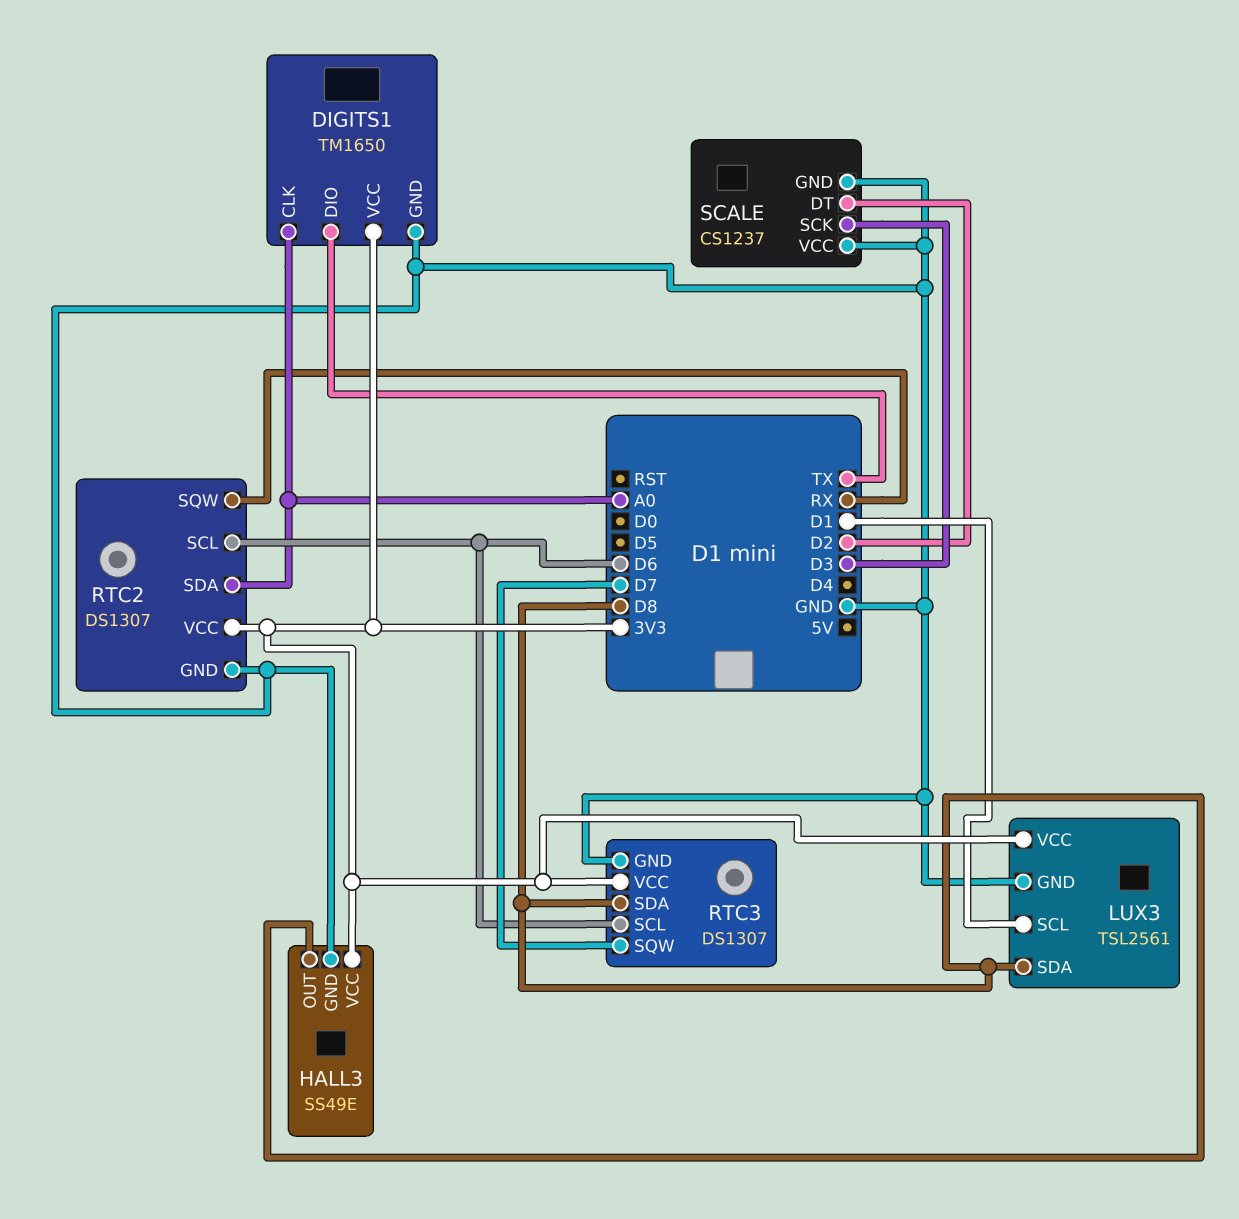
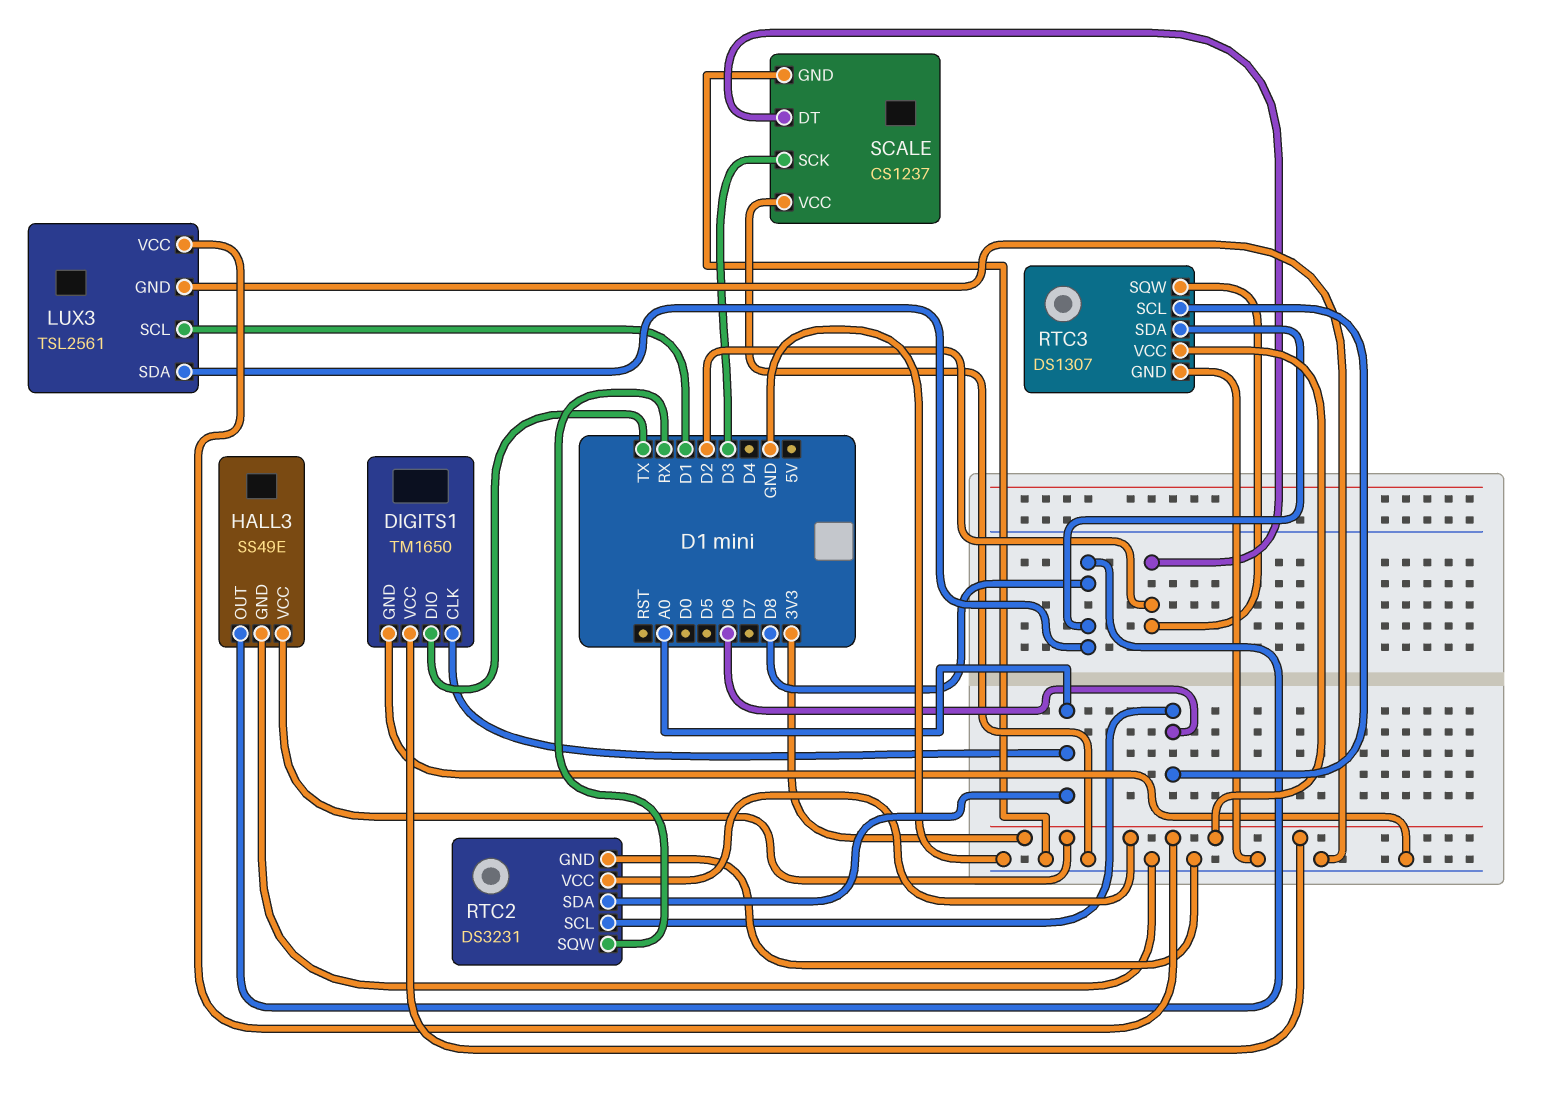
RTC2: DS1307 -> DS3231
RTC3 pin SQW: D7 -> D2

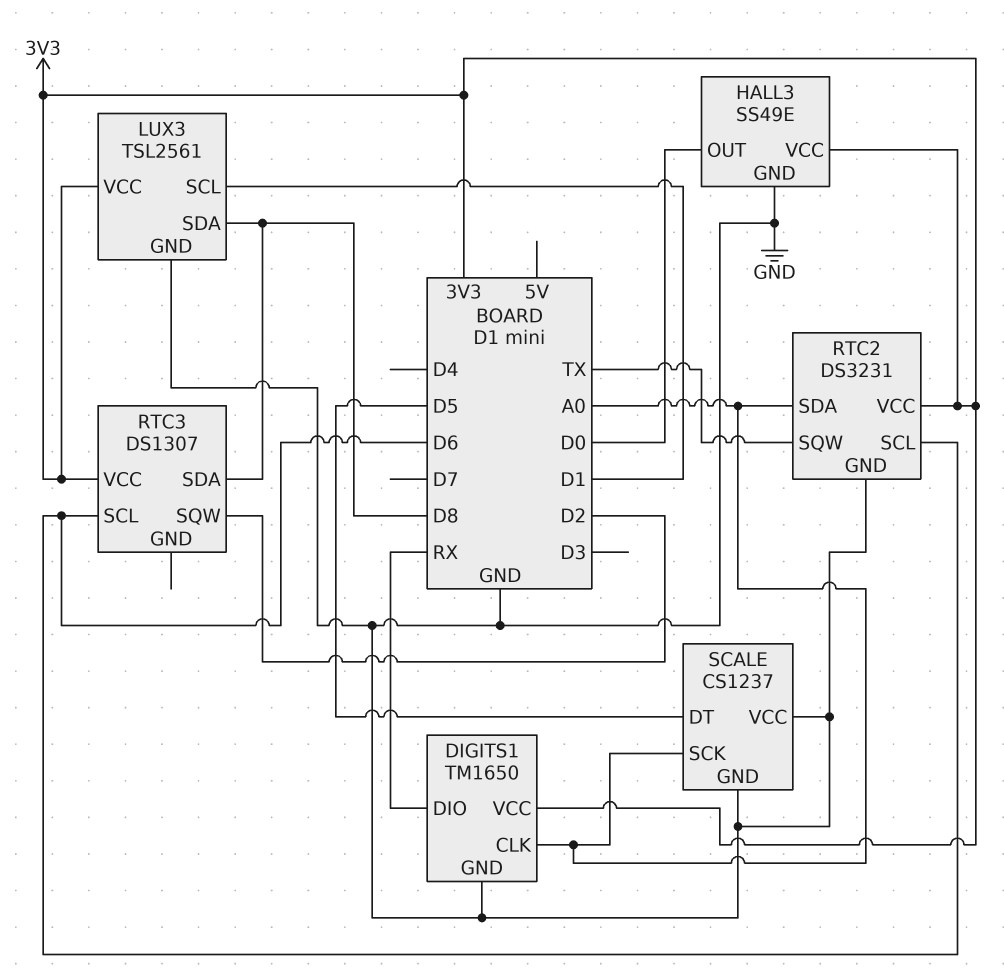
DIGITS1 pin DIO: TX -> RX
HALL3 pin OUT: D8 -> D0
RTC2 pin SQW: RX -> TX
RTC3 pin GND: GND -> none
SCALE pin DT: D2 -> D5
SCALE pin SCK: D3 -> A0

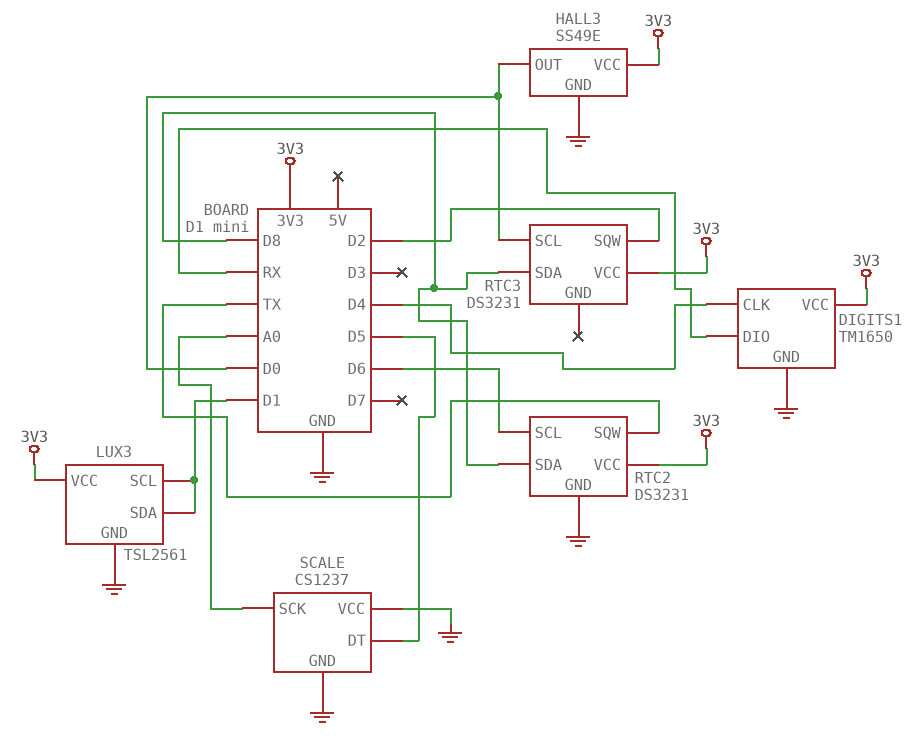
DIGITS1 pin CLK: A0 -> D4
LUX3 pin SDA: D8 -> D1
RTC2 pin SDA: A0 -> D8
RTC3: DS1307 -> DS3231
RTC3 pin SCL: D6 -> D0

